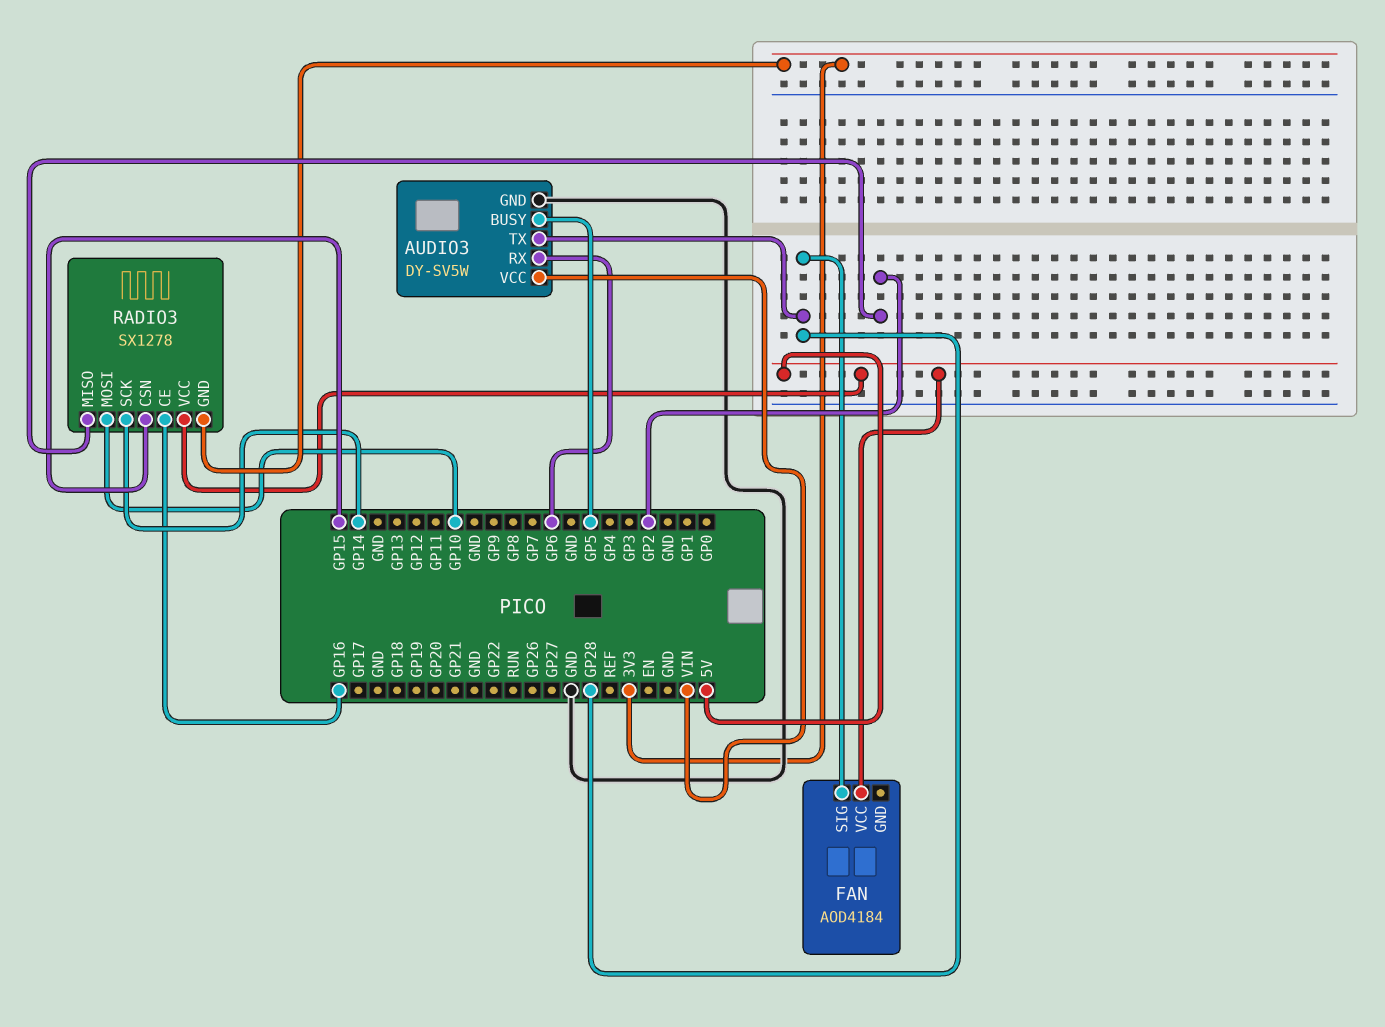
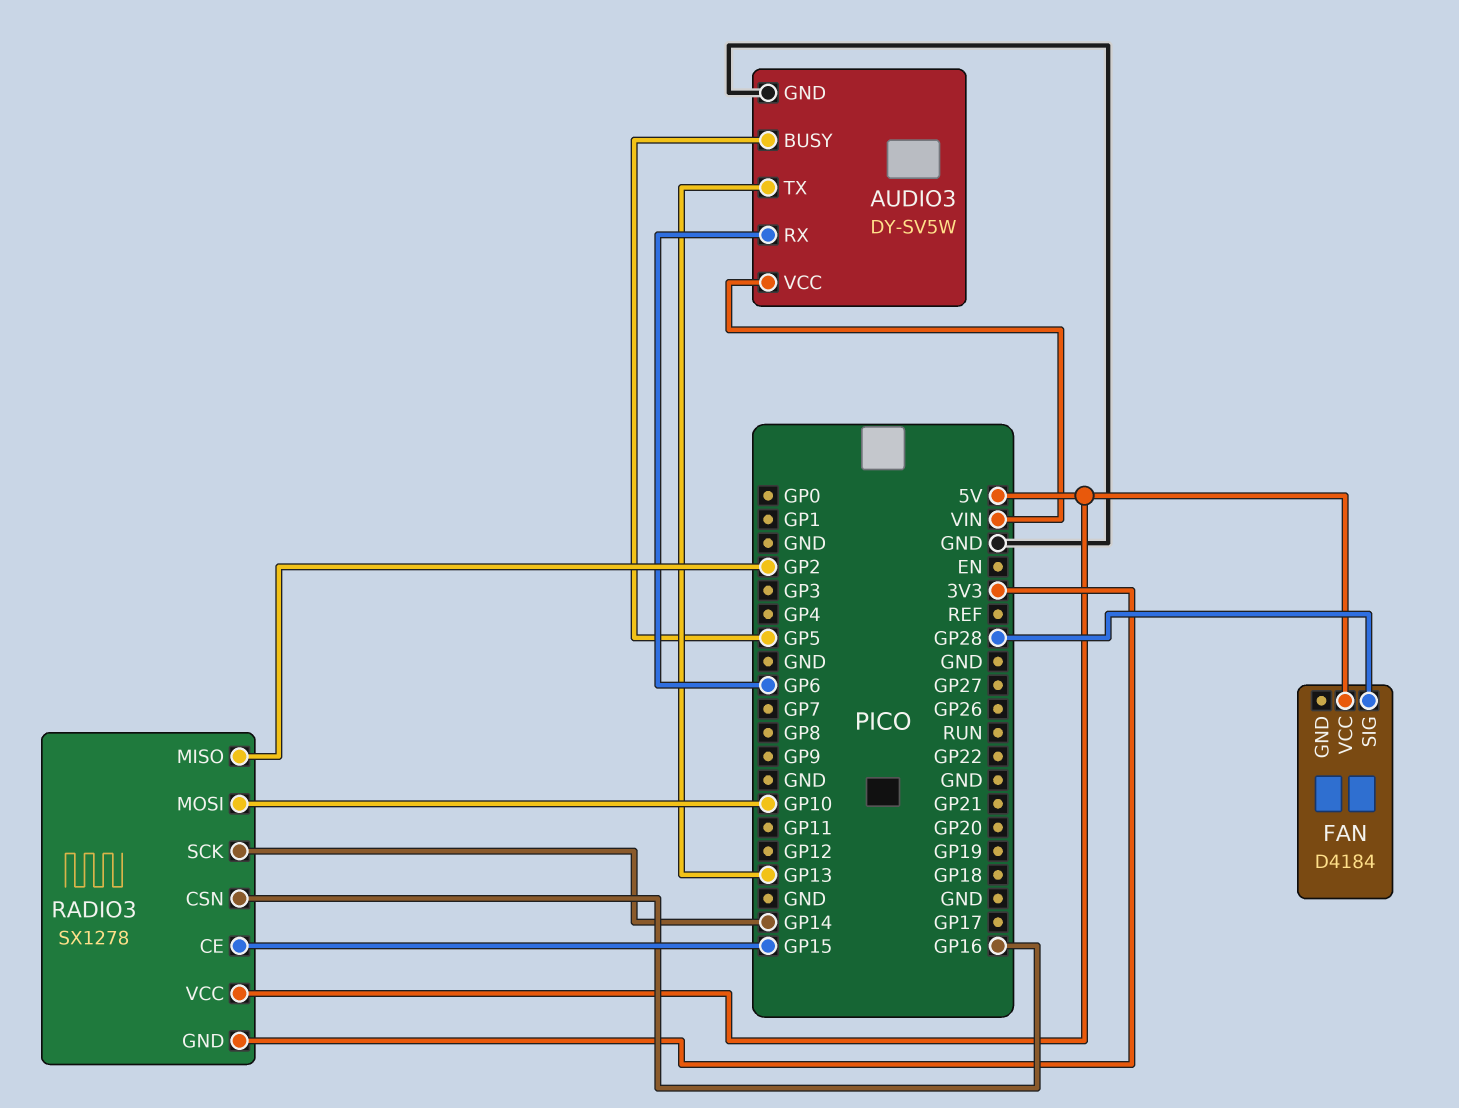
AUDIO3 pin TX: GP28 -> GP13
FAN: AOD4184 -> D4184
RADIO3 pin CE: GP16 -> GP15
RADIO3 pin CSN: GP15 -> GP16

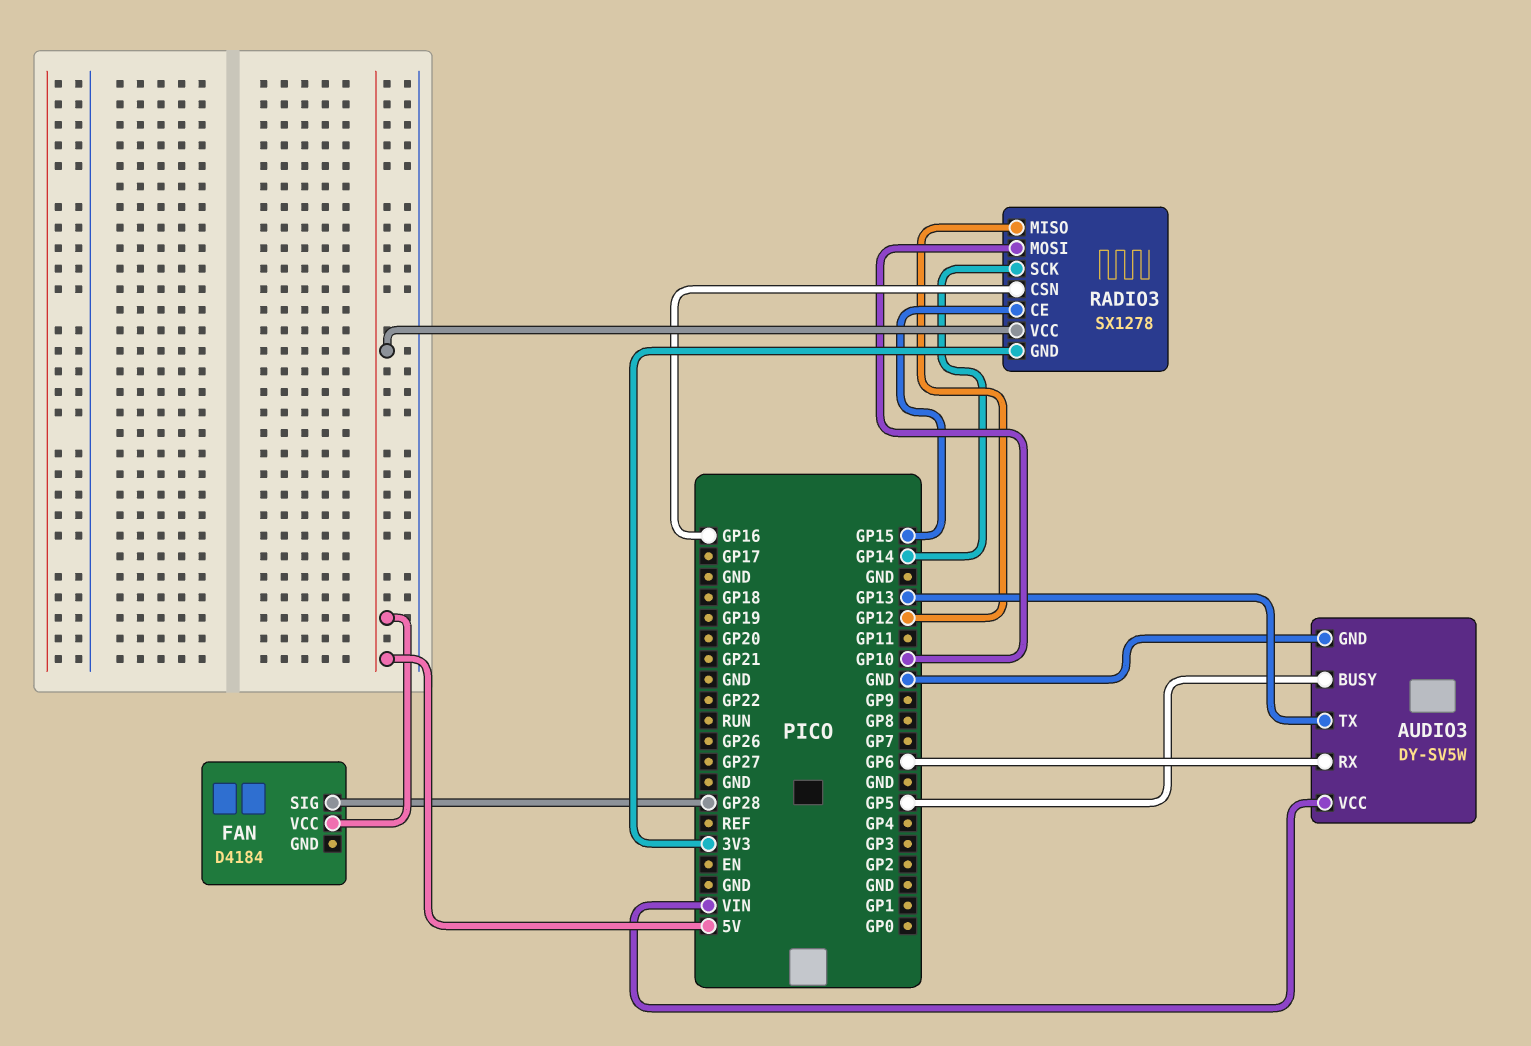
RADIO3 pin MISO: GP2 -> GP12

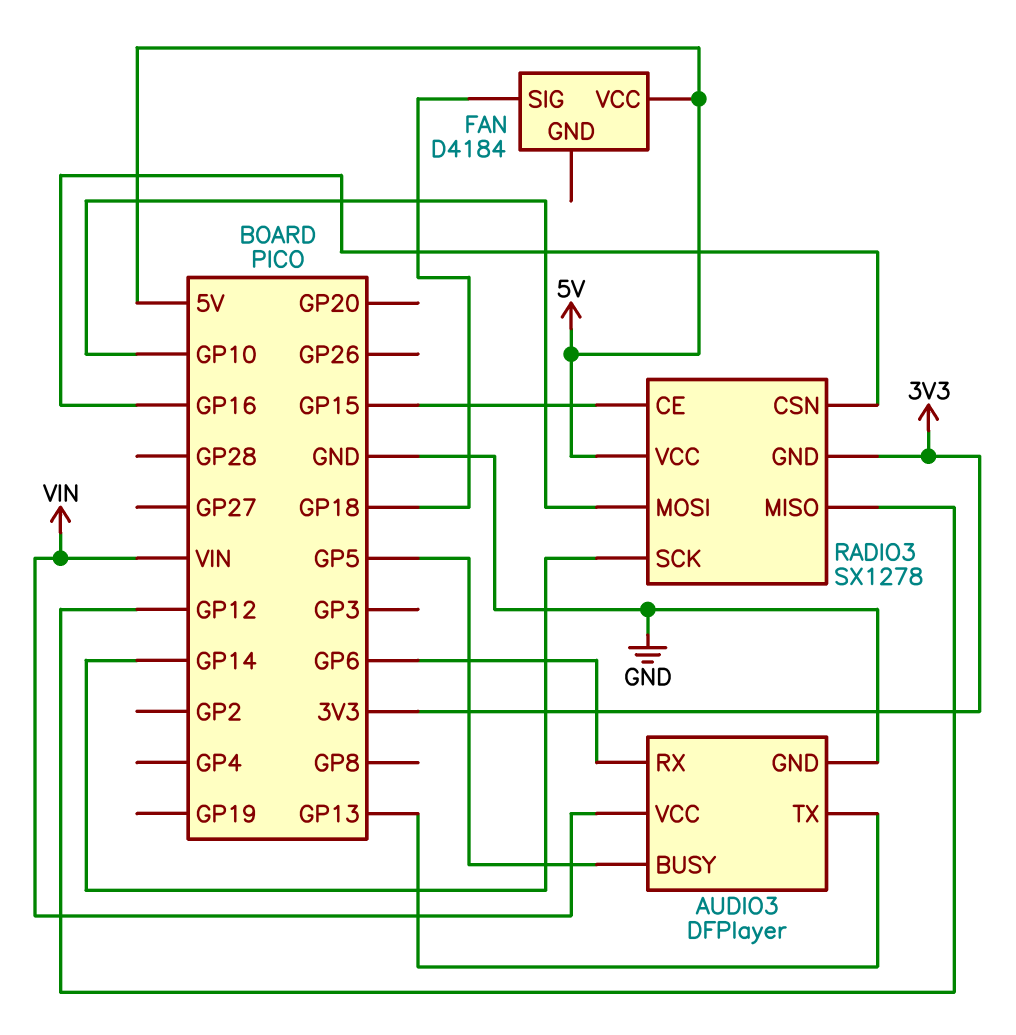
AUDIO3: DY-SV5W -> DFPlayer
FAN pin SIG: GP28 -> GP18

